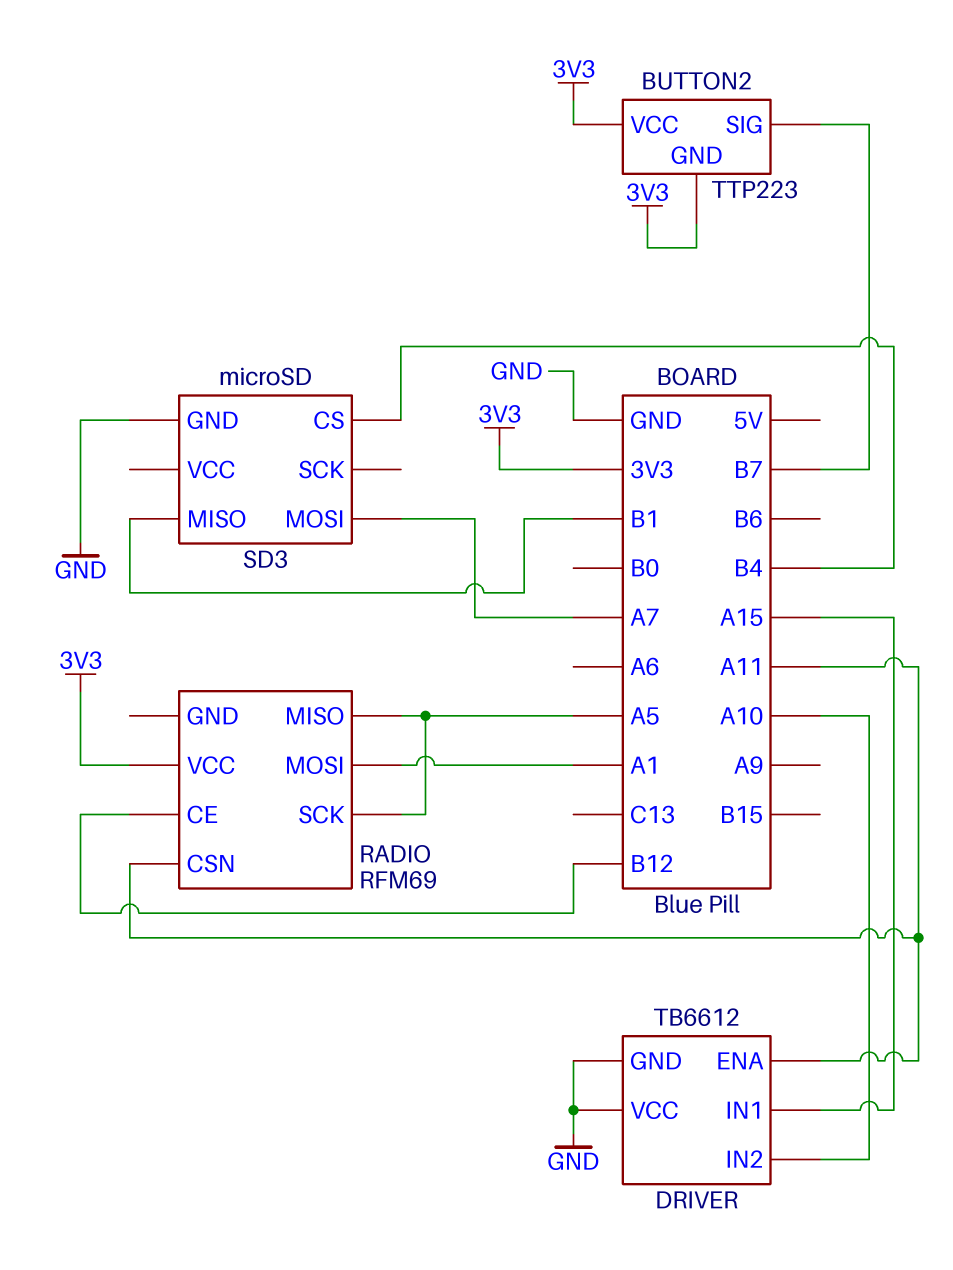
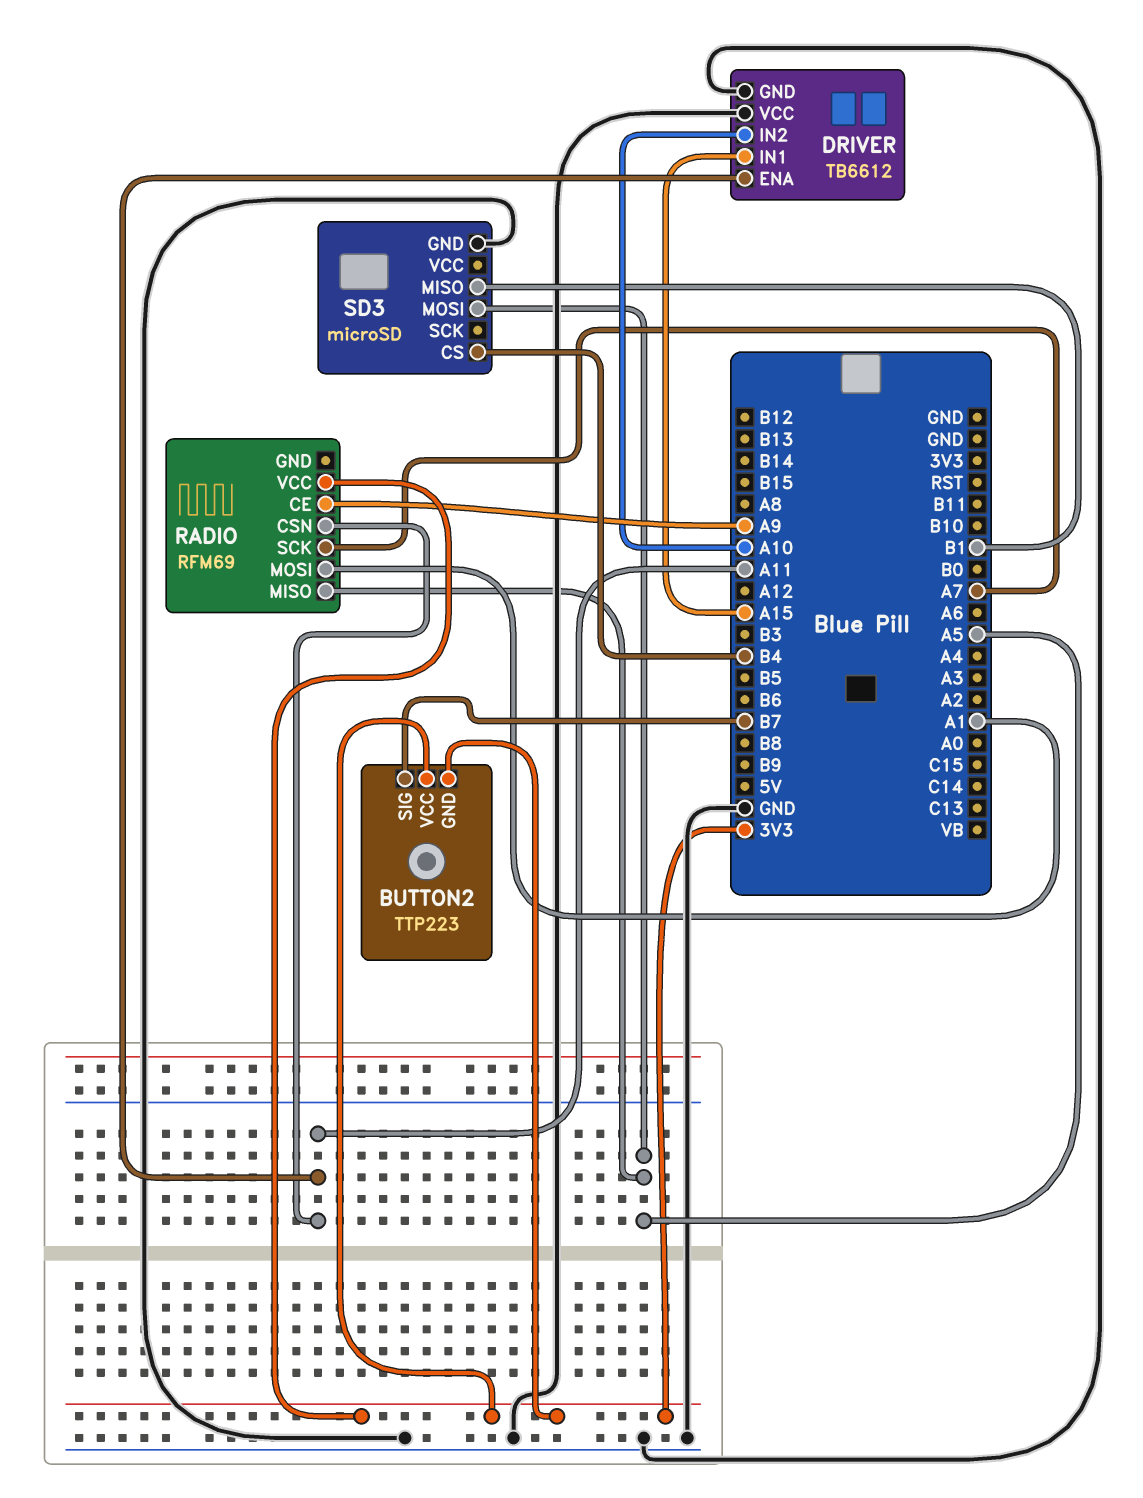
RADIO pin CE: B12 -> A9
RADIO pin SCK: A5 -> A7
SD3 pin MOSI: A7 -> A5

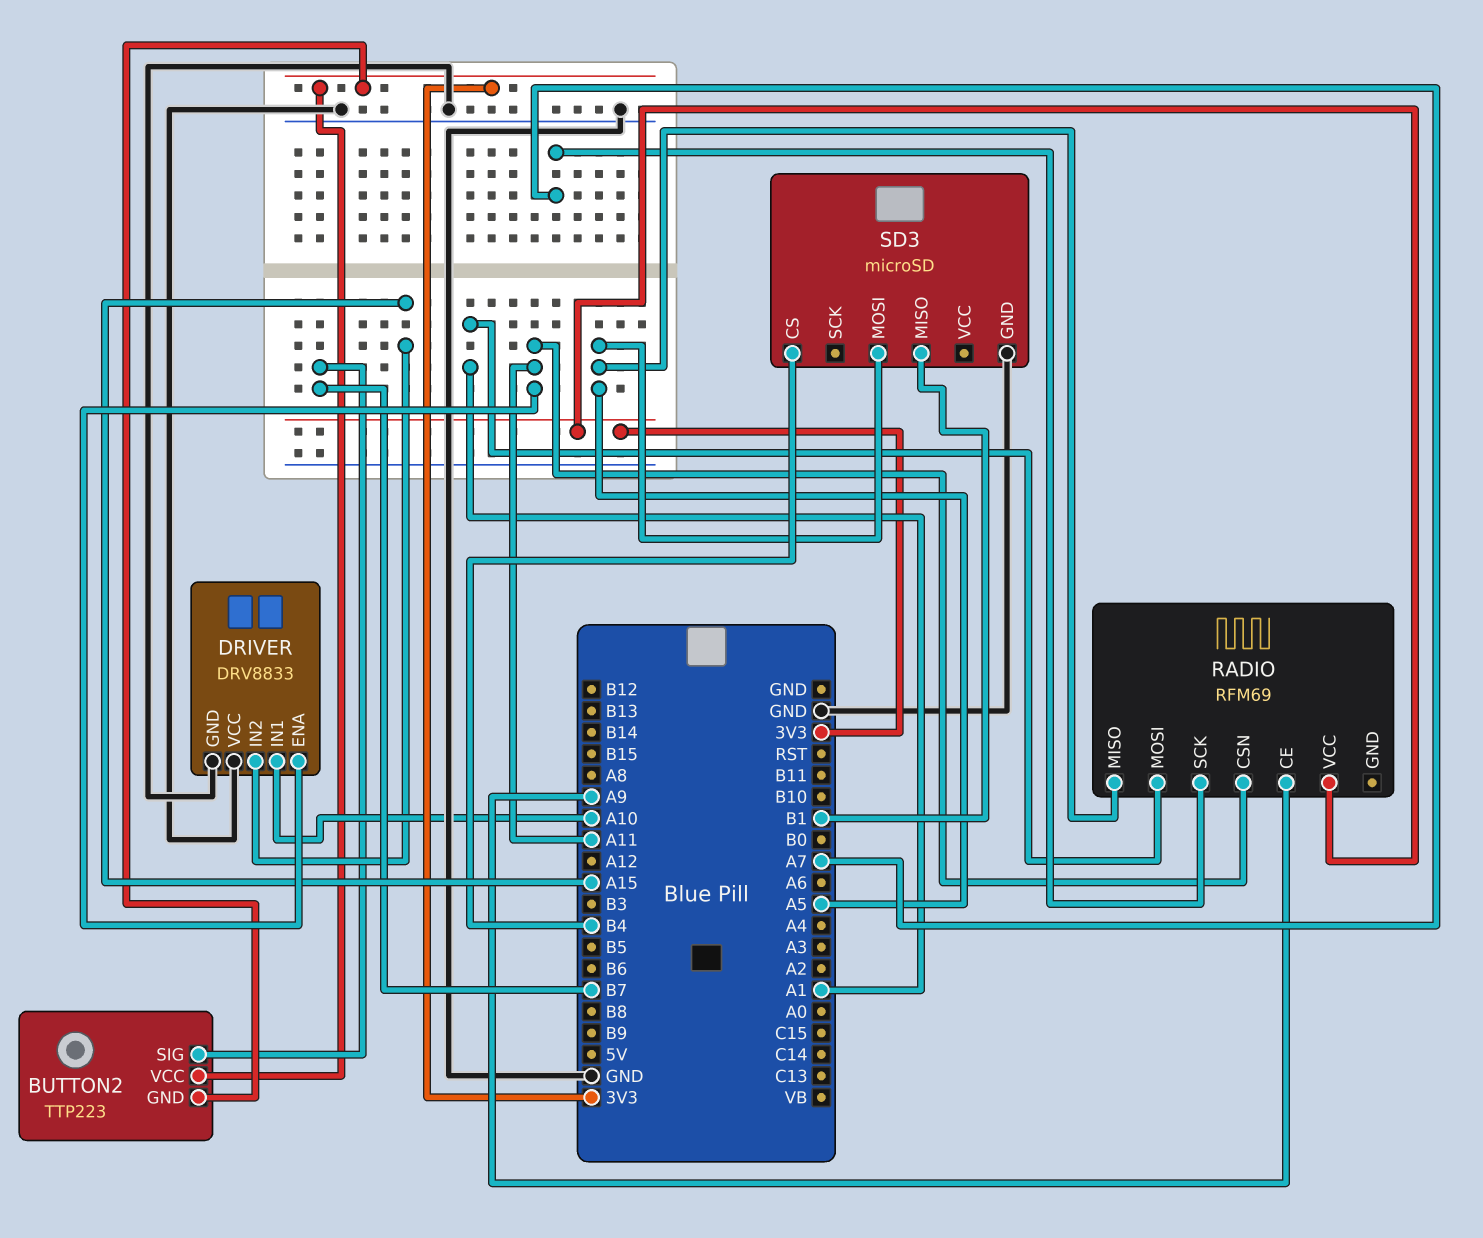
DRIVER: TB6612 -> DRV8833
DRIVER pin IN1: A15 -> A10
DRIVER pin IN2: A10 -> A15

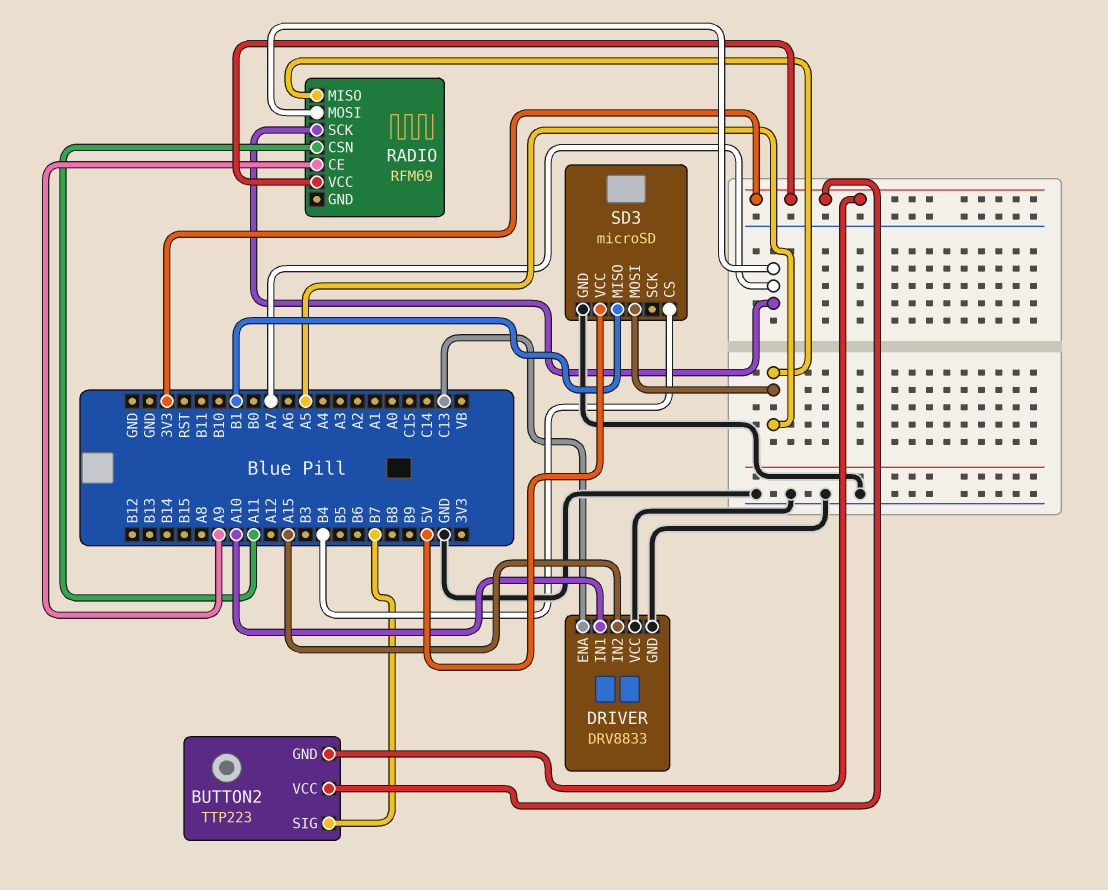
DRIVER pin ENA: A11 -> C13
RADIO pin MOSI: A1 -> A7
SD3 pin VCC: none -> 5V

